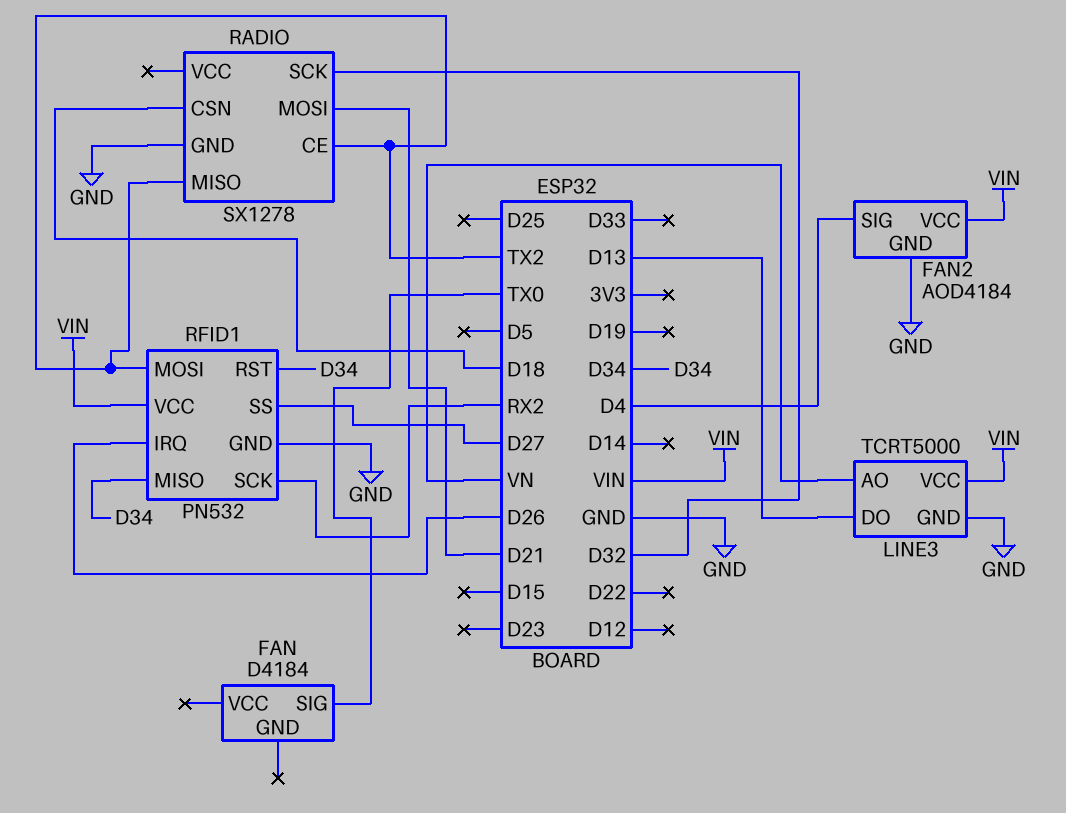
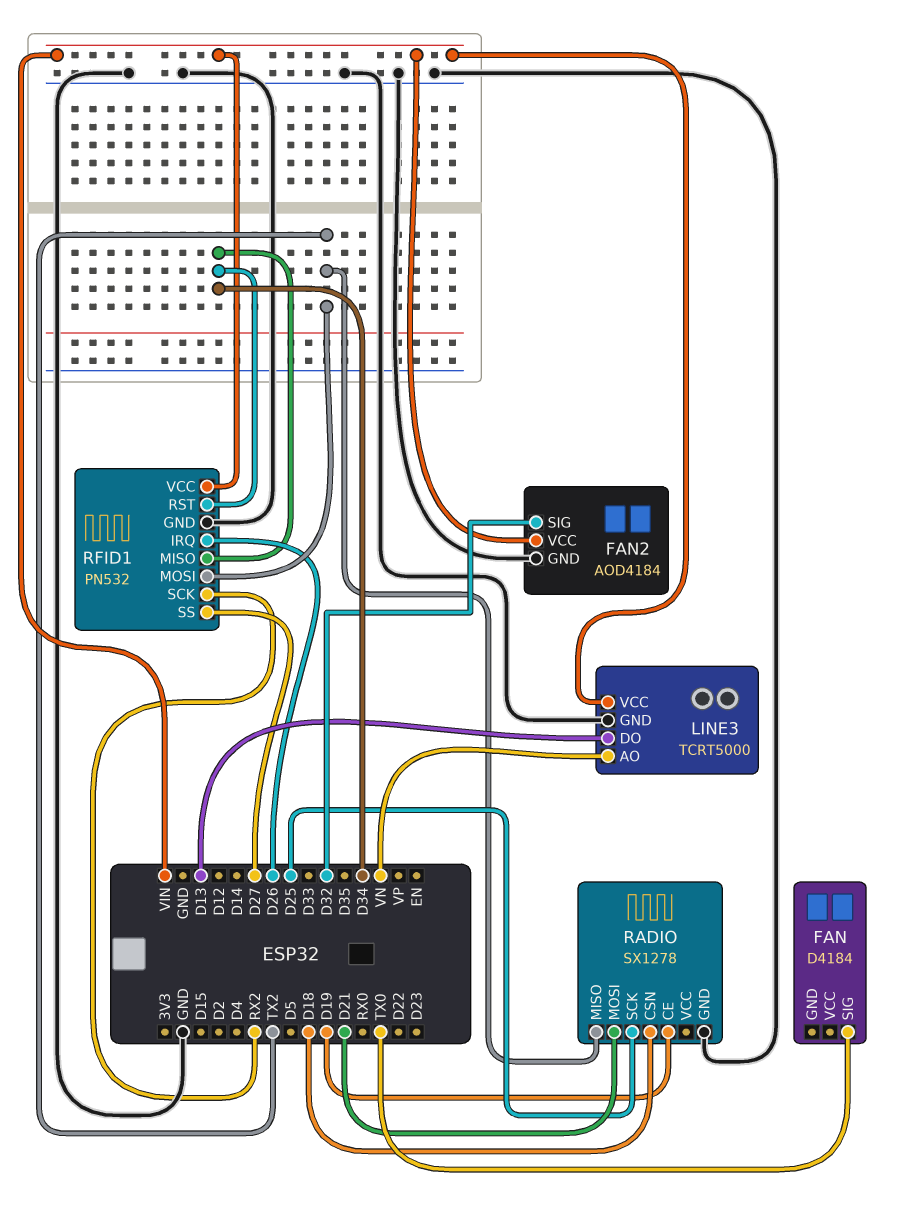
FAN2 pin SIG: D4 -> D32
RADIO pin CE: TX2 -> D19
RADIO pin SCK: D32 -> D25

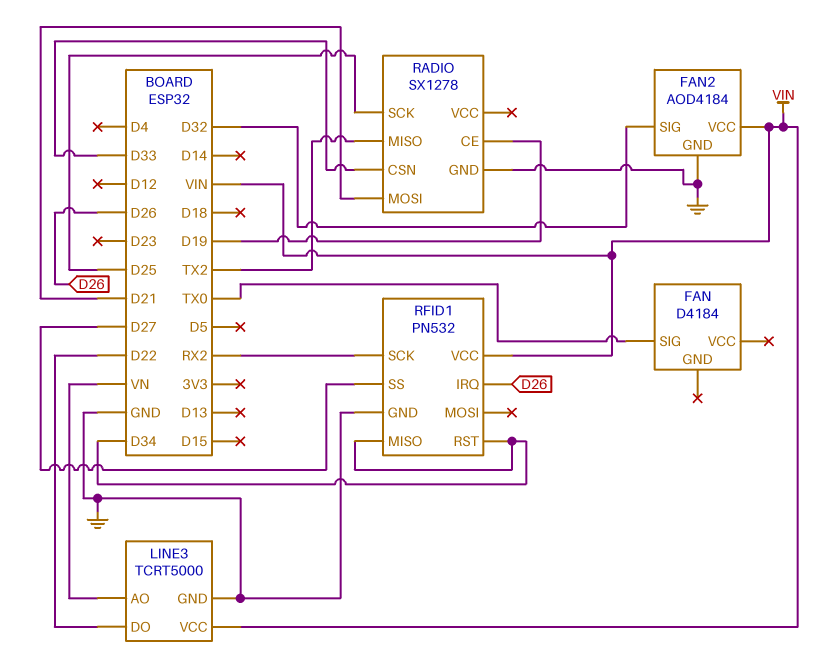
LINE3 pin DO: D13 -> D22
RADIO pin CSN: D18 -> D33
RFID1 pin MOSI: TX2 -> none

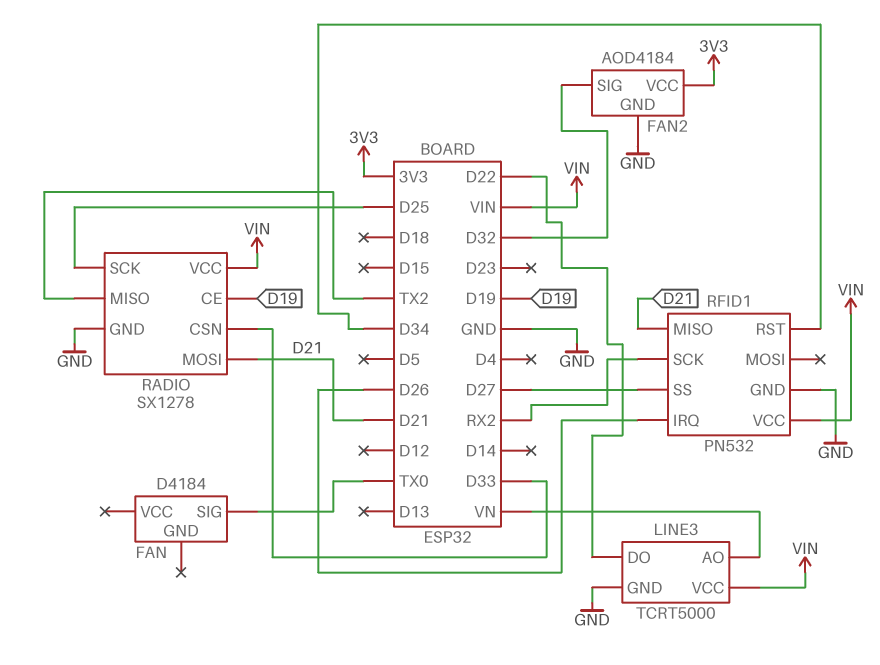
FAN2 pin VCC: VIN -> 3V3
RADIO pin VCC: none -> VIN
RFID1 pin MISO: D34 -> D21

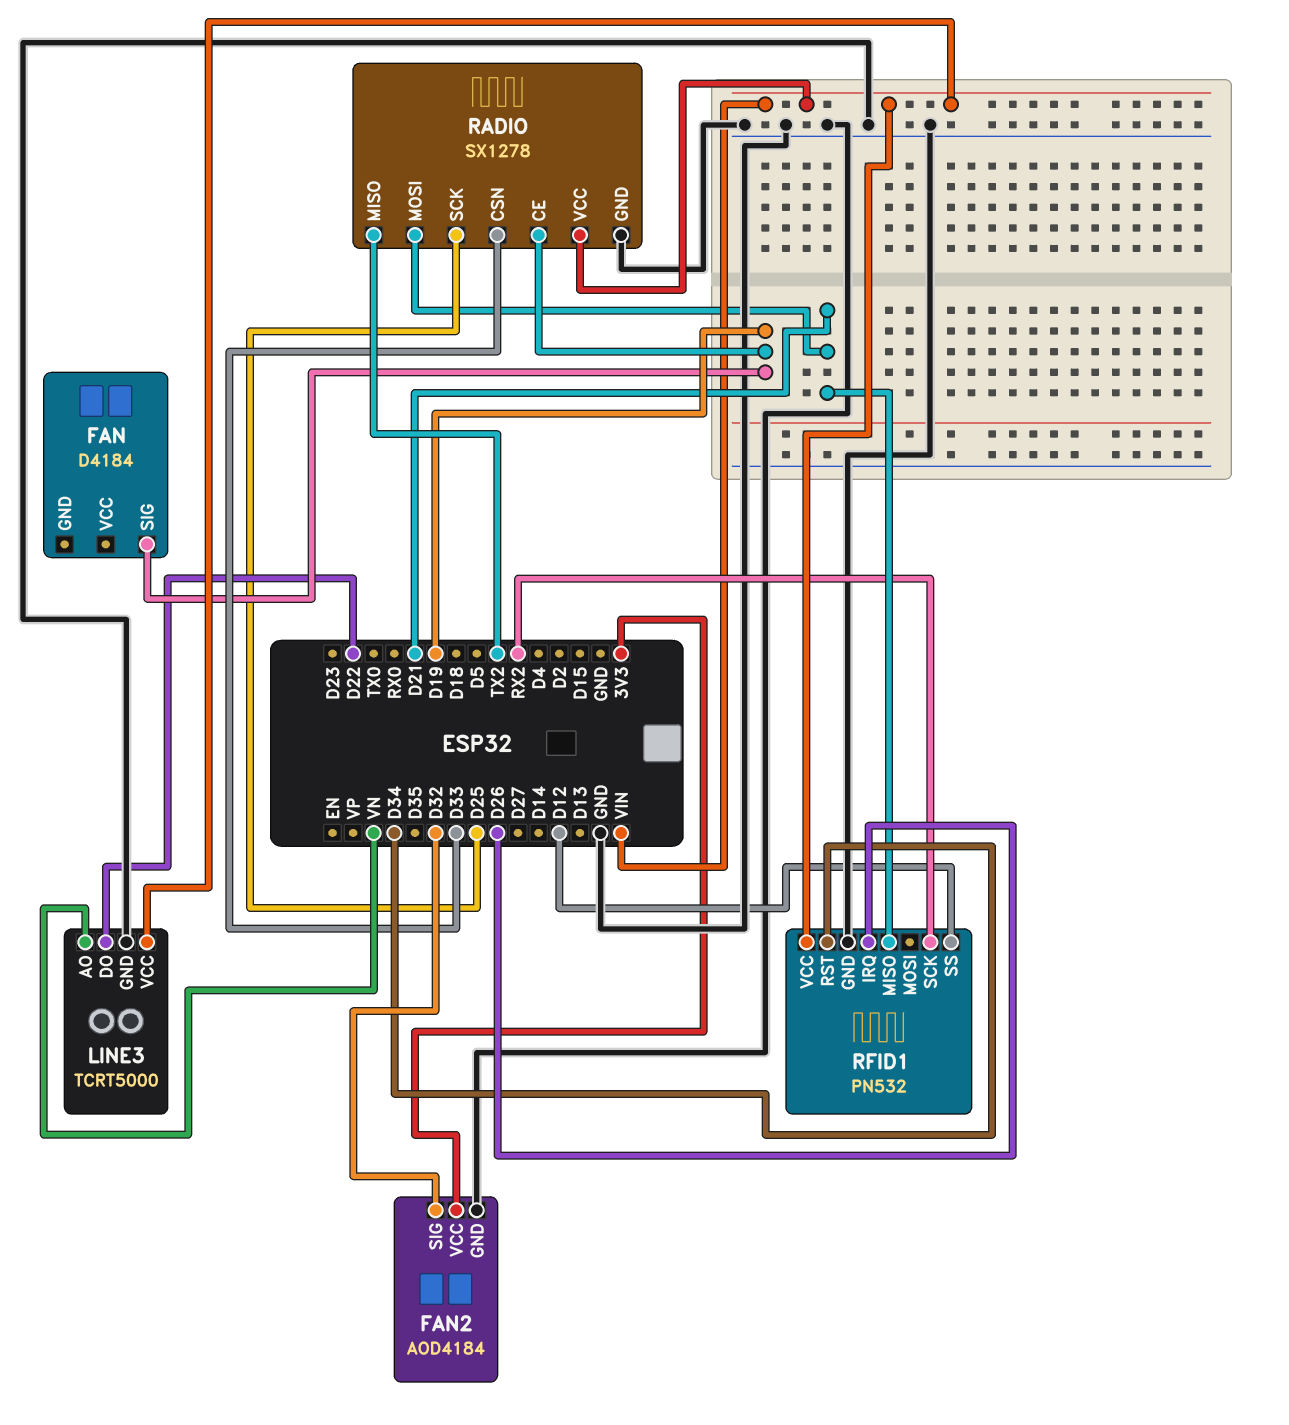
FAN pin SIG: TX0 -> D19
RFID1 pin SS: D27 -> D12

